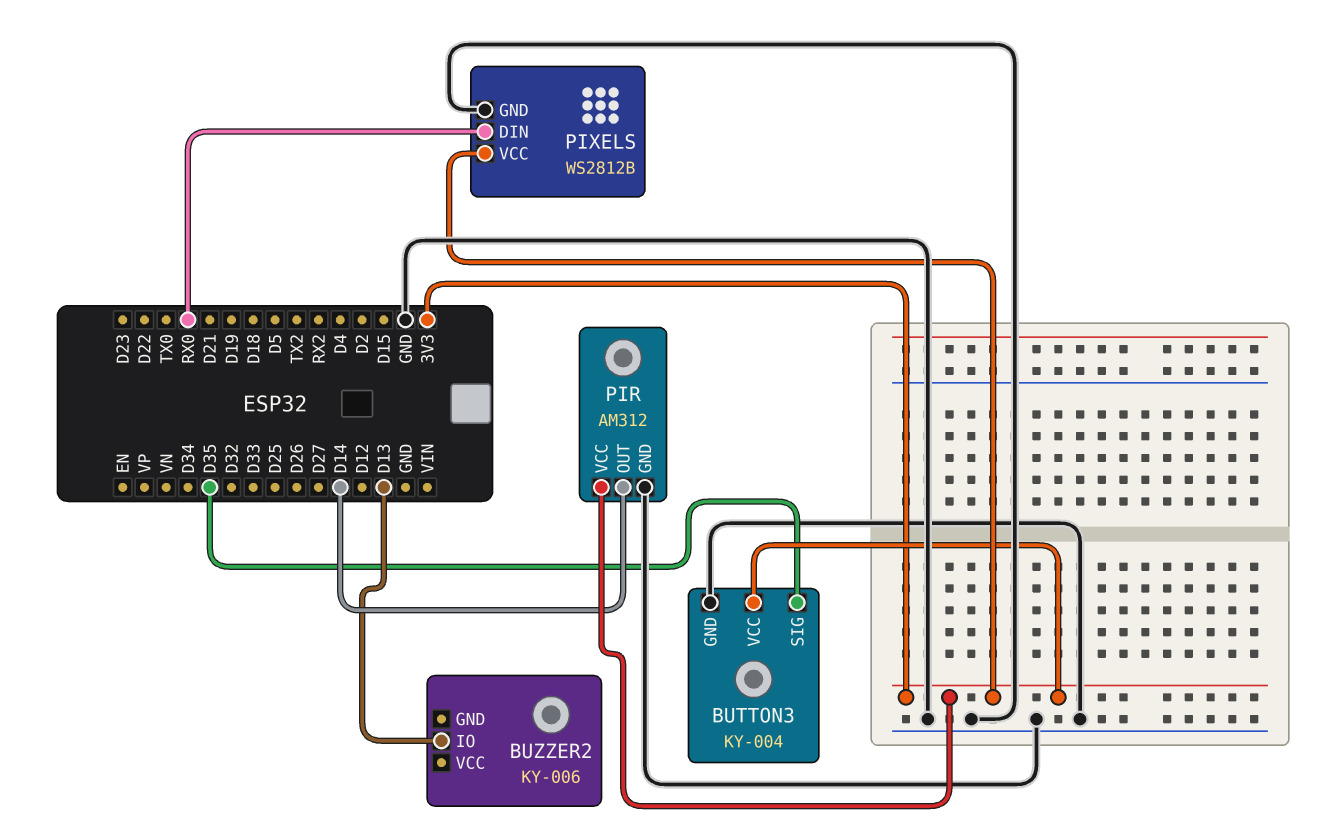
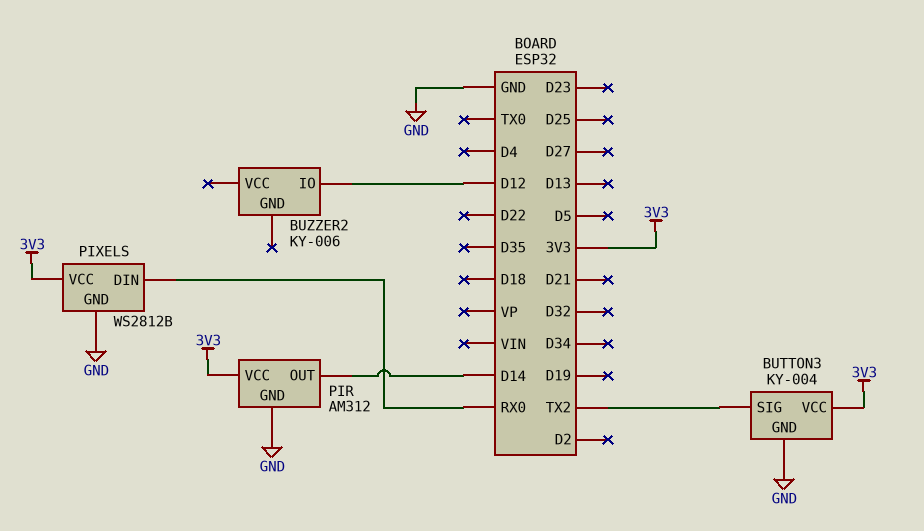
BUTTON3 pin SIG: D35 -> TX2
BUZZER2 pin IO: D13 -> D12

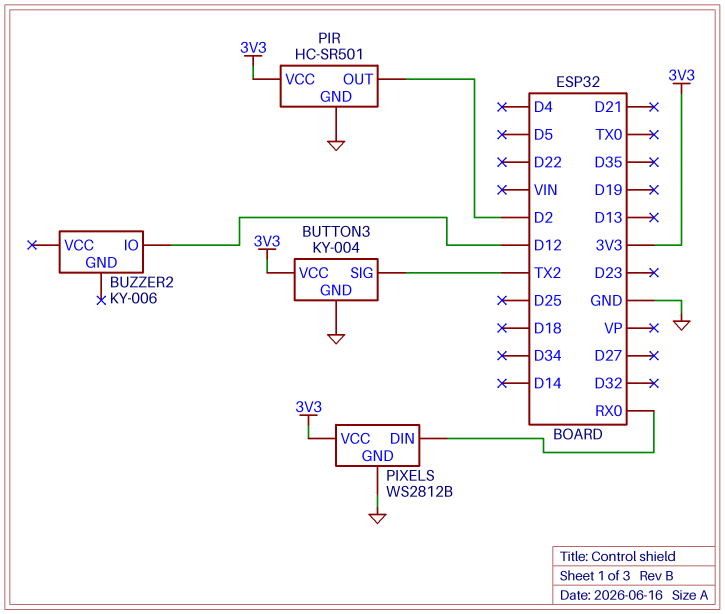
PIR: AM312 -> HC-SR501
PIR pin OUT: D14 -> D2

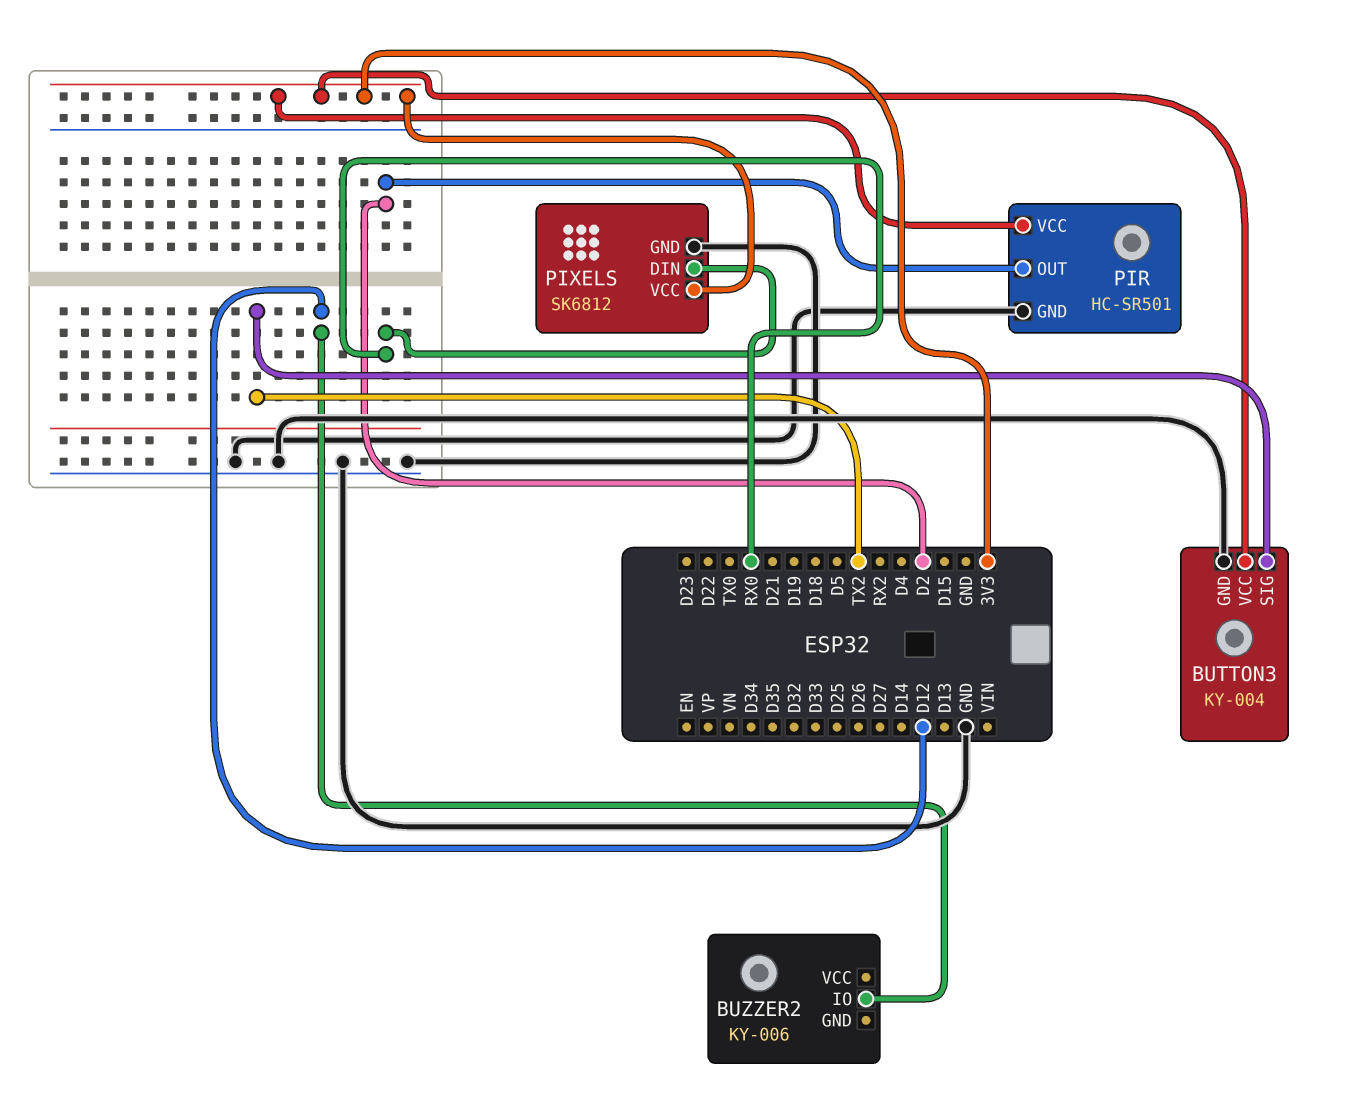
PIXELS: WS2812B -> SK6812

